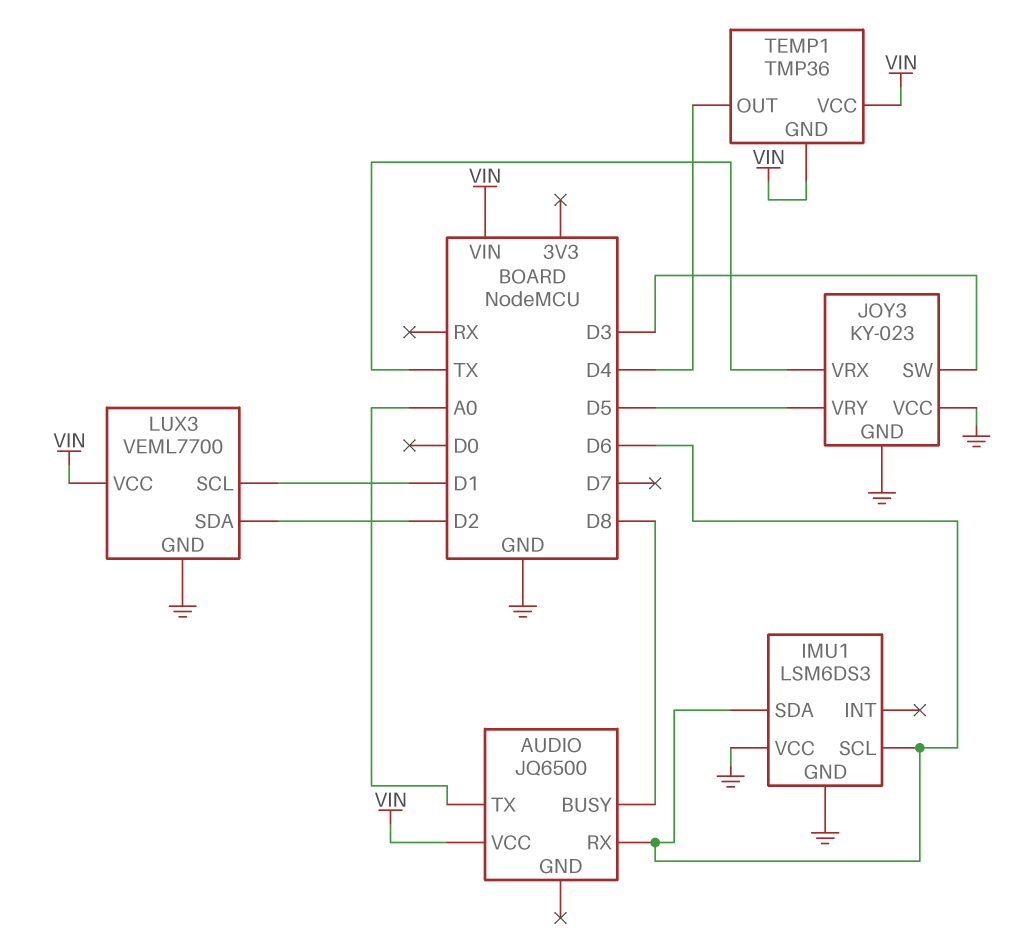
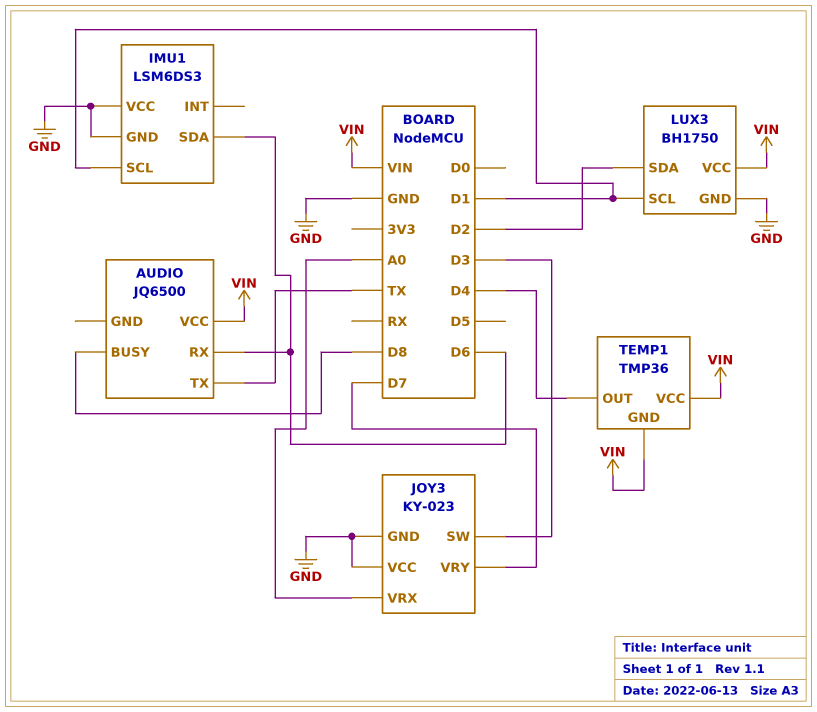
AUDIO pin TX: A0 -> TX
IMU1 pin SCL: D6 -> D1
JOY3 pin VRX: TX -> A0
JOY3 pin VRY: D5 -> D7
LUX3: VEML7700 -> BH1750

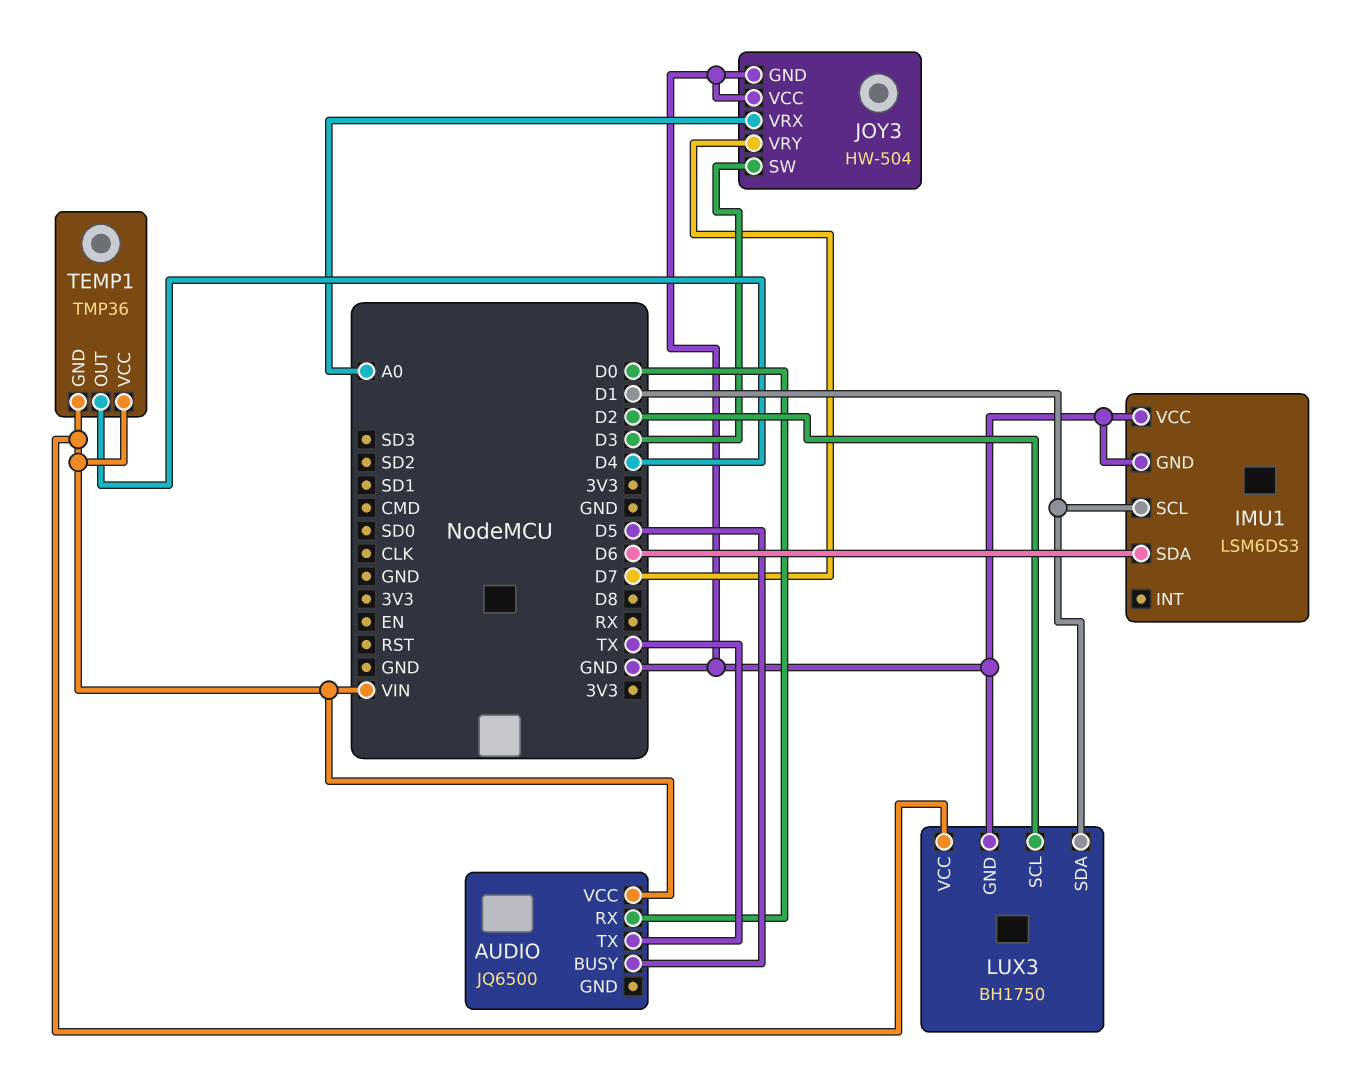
AUDIO pin BUSY: D8 -> D5
AUDIO pin RX: D6 -> D0
JOY3: KY-023 -> HW-504
LUX3 pin SCL: D1 -> D2
LUX3 pin SDA: D2 -> D1

